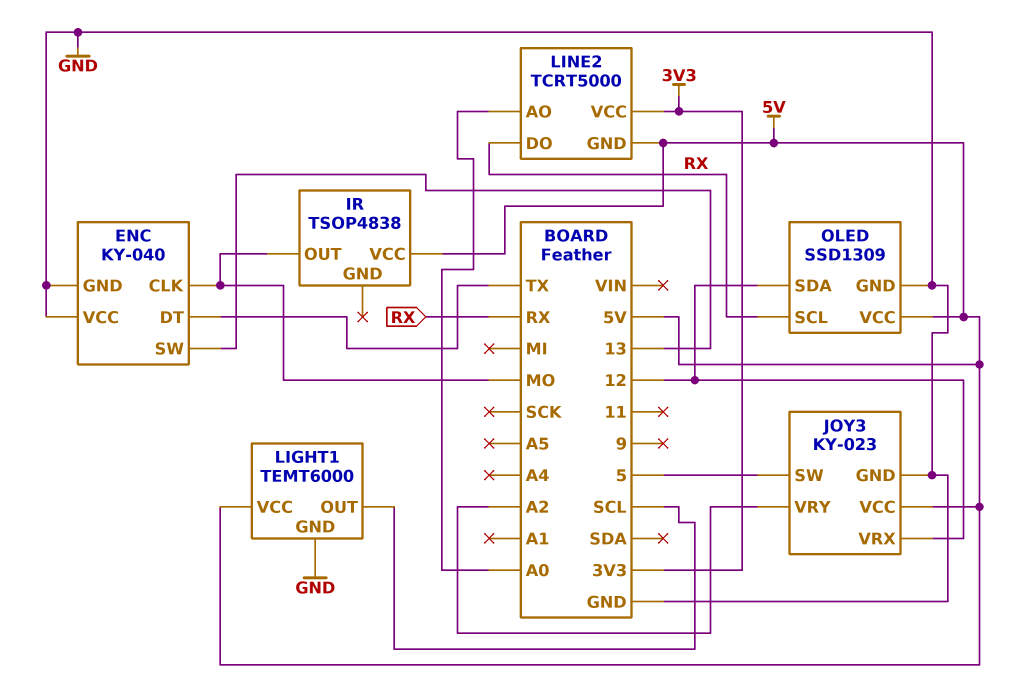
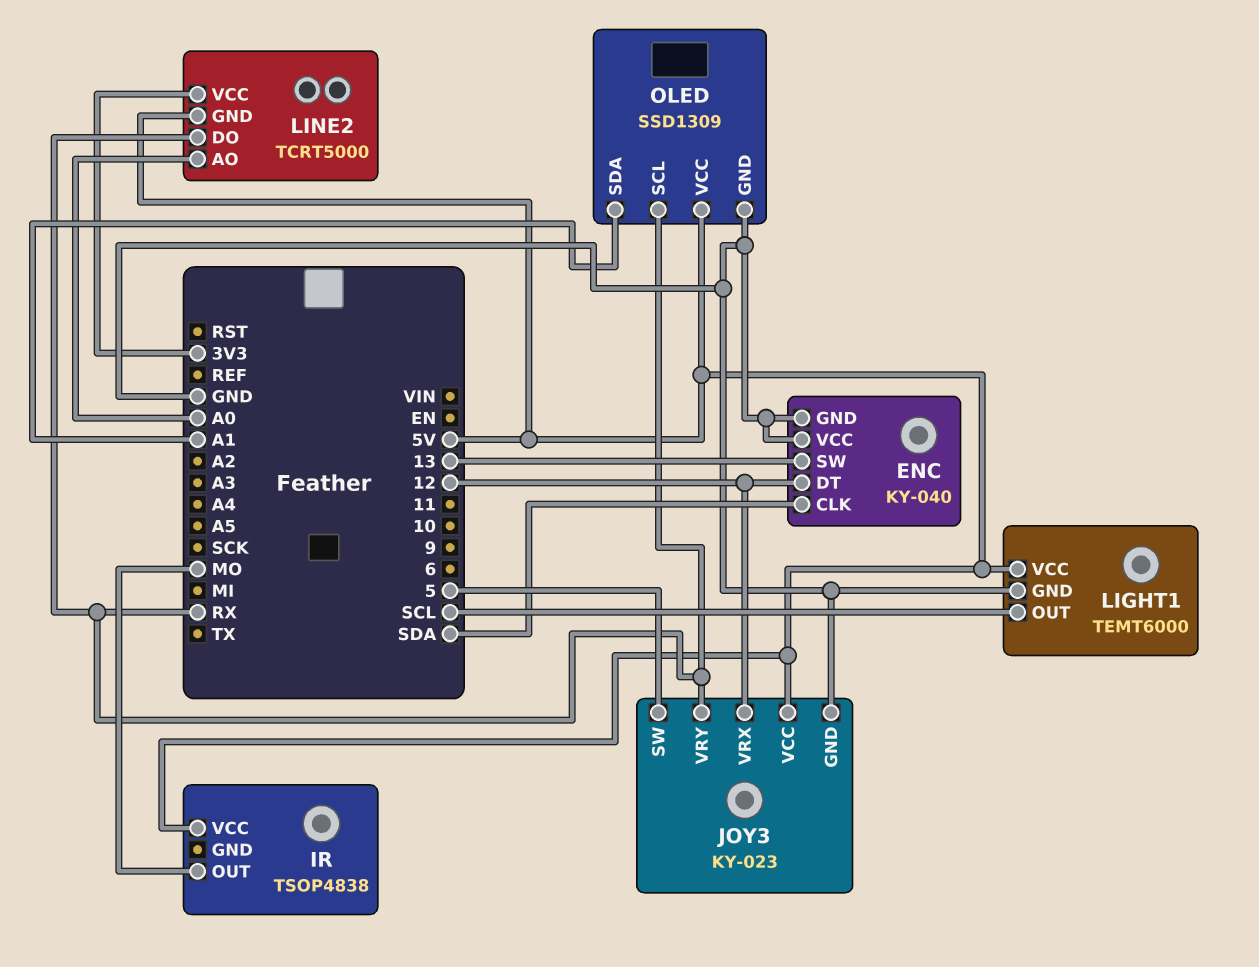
ENC pin CLK: MO -> SDA
ENC pin DT: TX -> 12
JOY3 pin VRY: A2 -> RX
OLED pin SDA: 12 -> A1

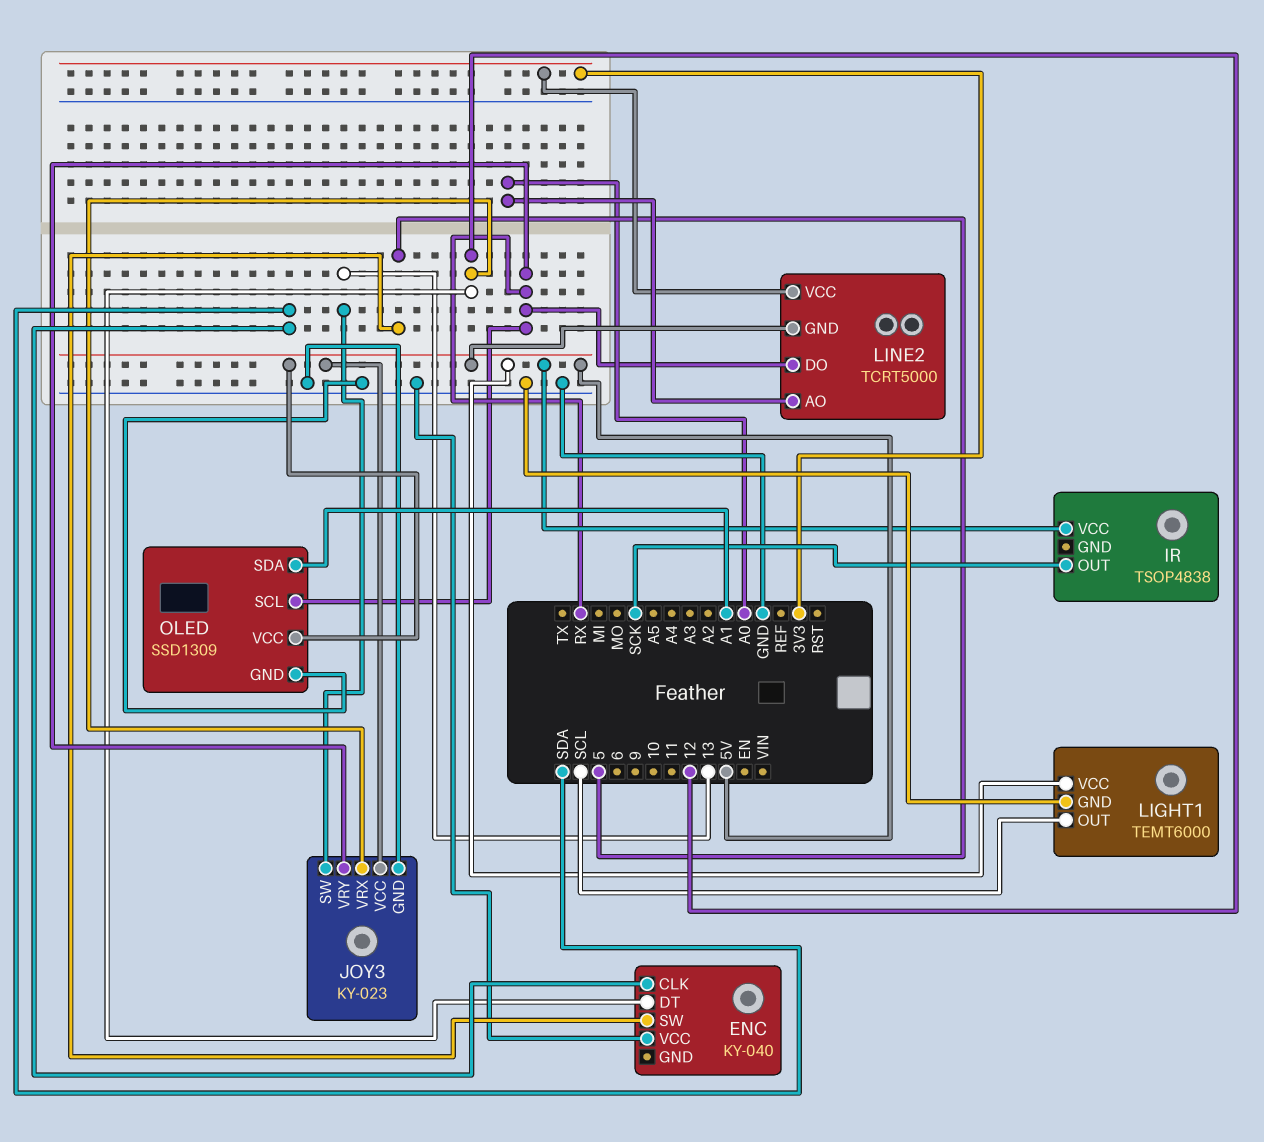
ENC pin GND: GND -> none
ENC pin SW: 13 -> 5
IR pin OUT: MO -> SCK
JOY3 pin SW: 5 -> 13

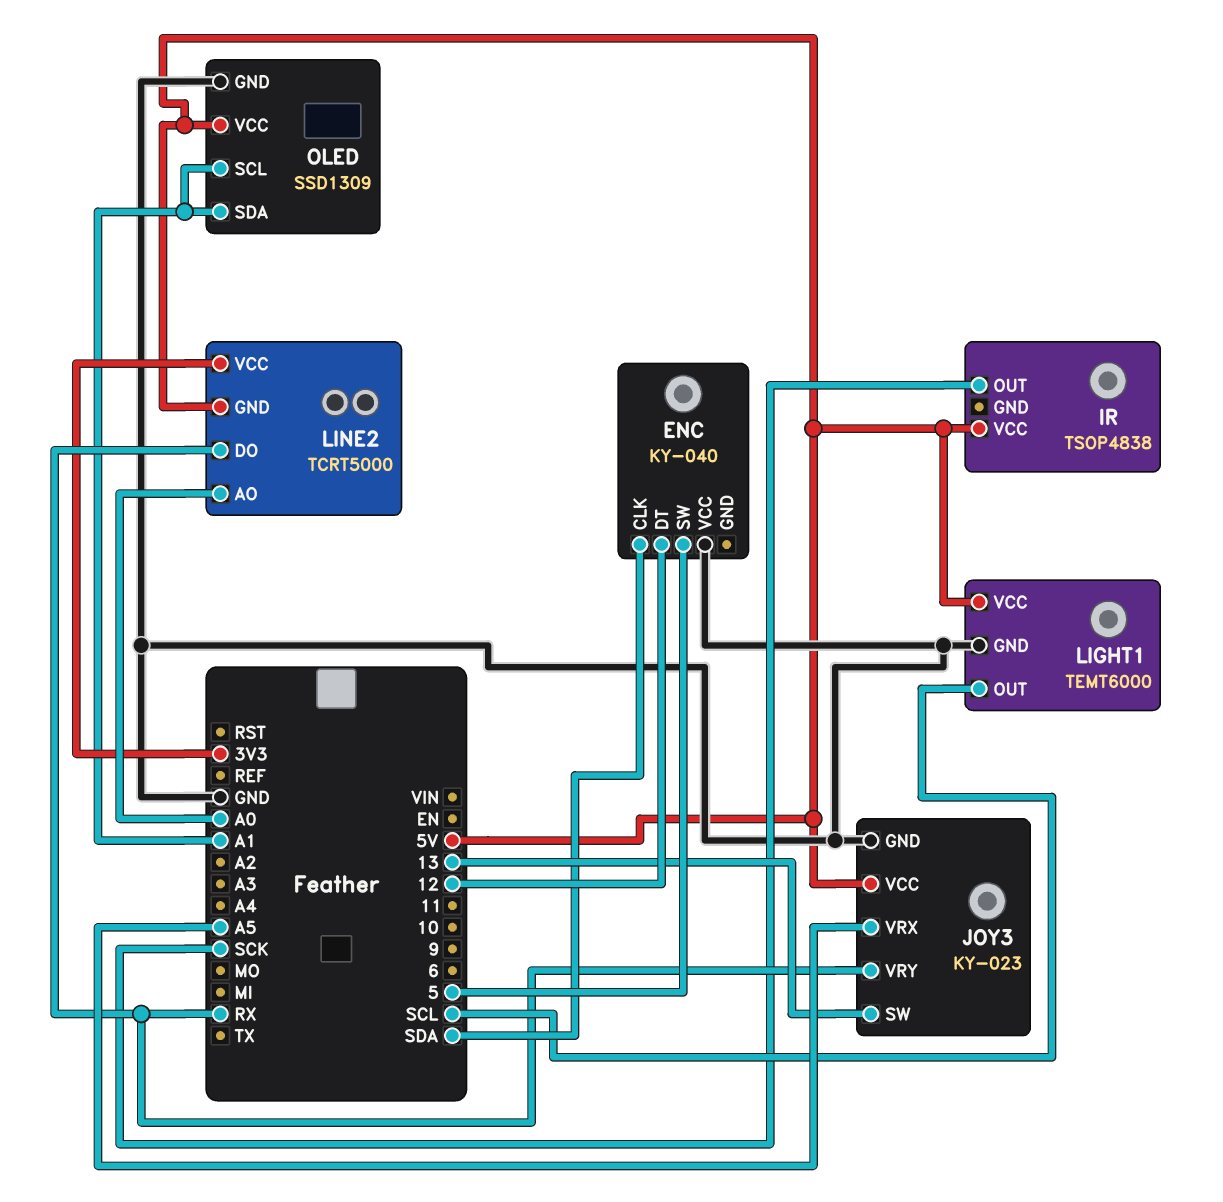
JOY3 pin VRX: 12 -> A5
OLED pin SCL: RX -> A1

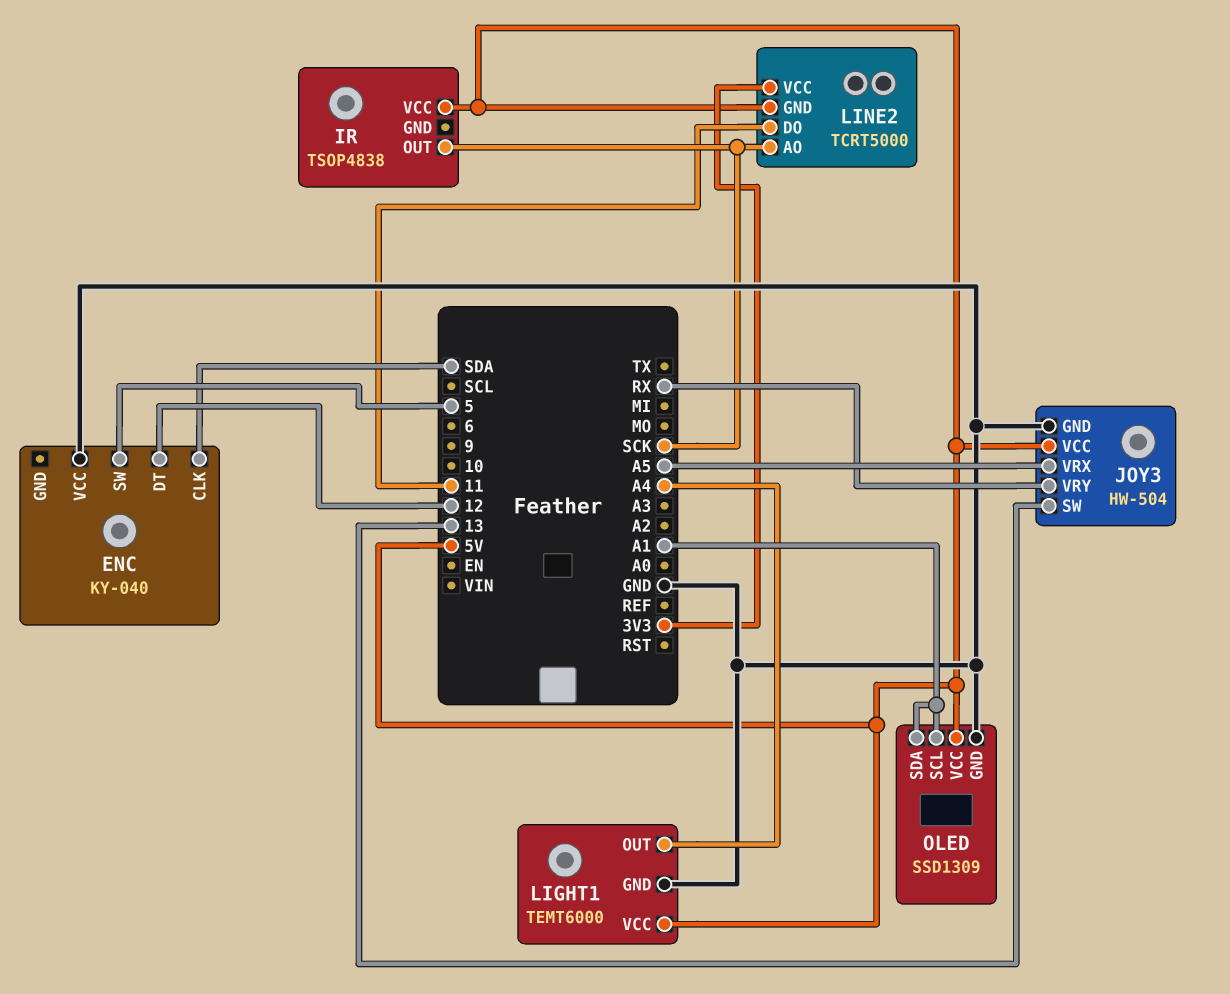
JOY3: KY-023 -> HW-504
LIGHT1 pin OUT: SCL -> A4
LINE2 pin AO: A0 -> SCK
LINE2 pin DO: RX -> 11

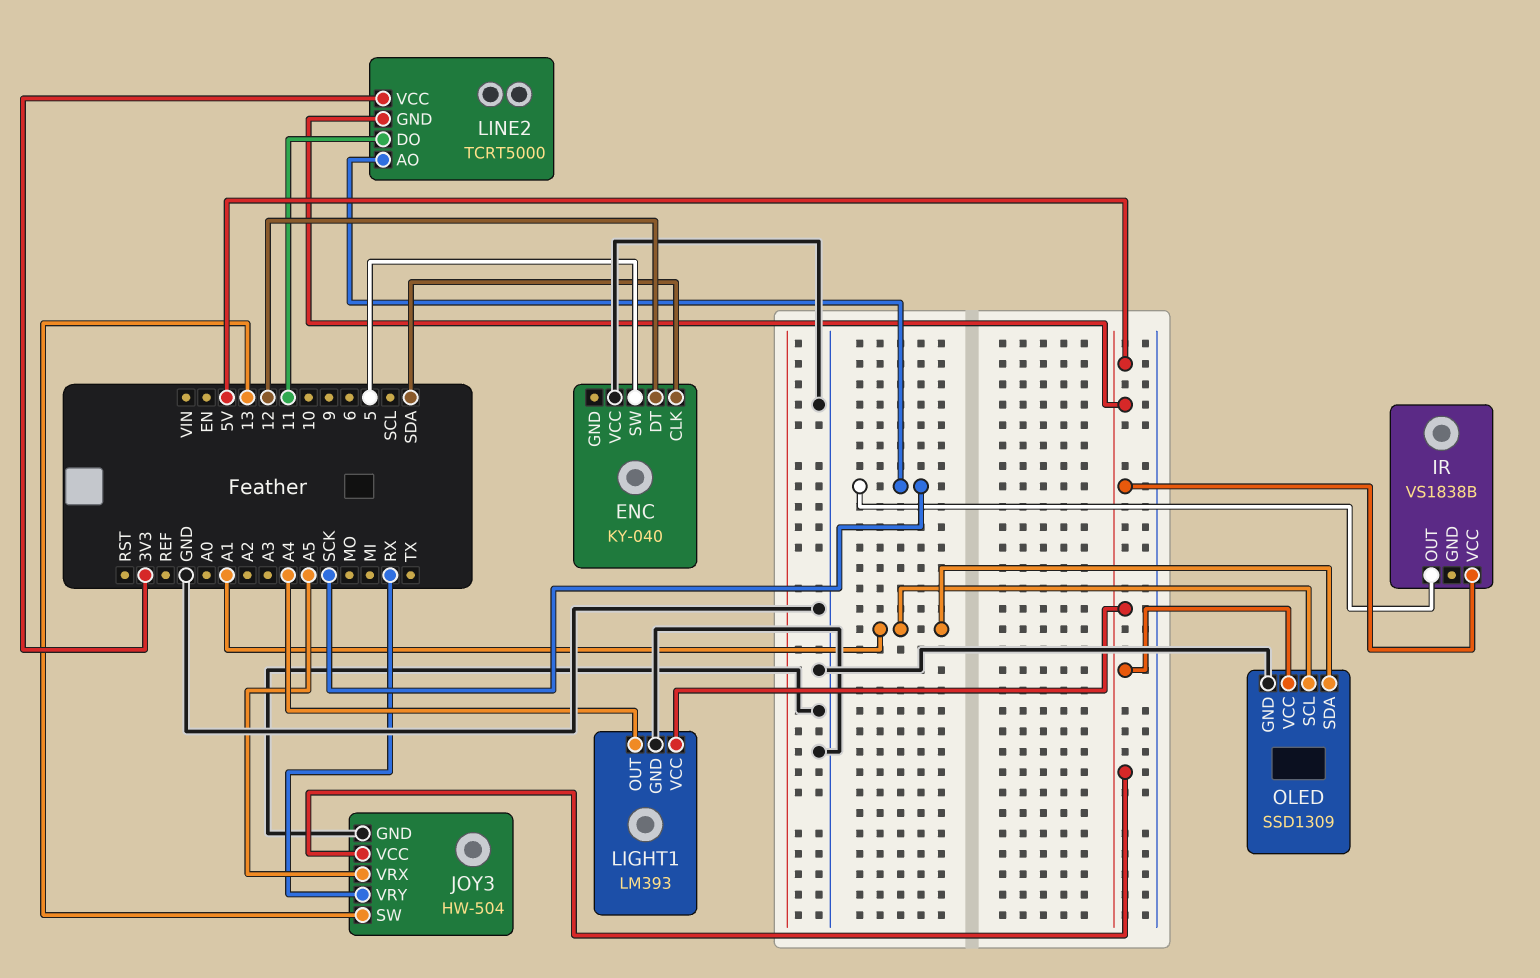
IR: TSOP4838 -> VS1838B
LIGHT1: TEMT6000 -> LM393

